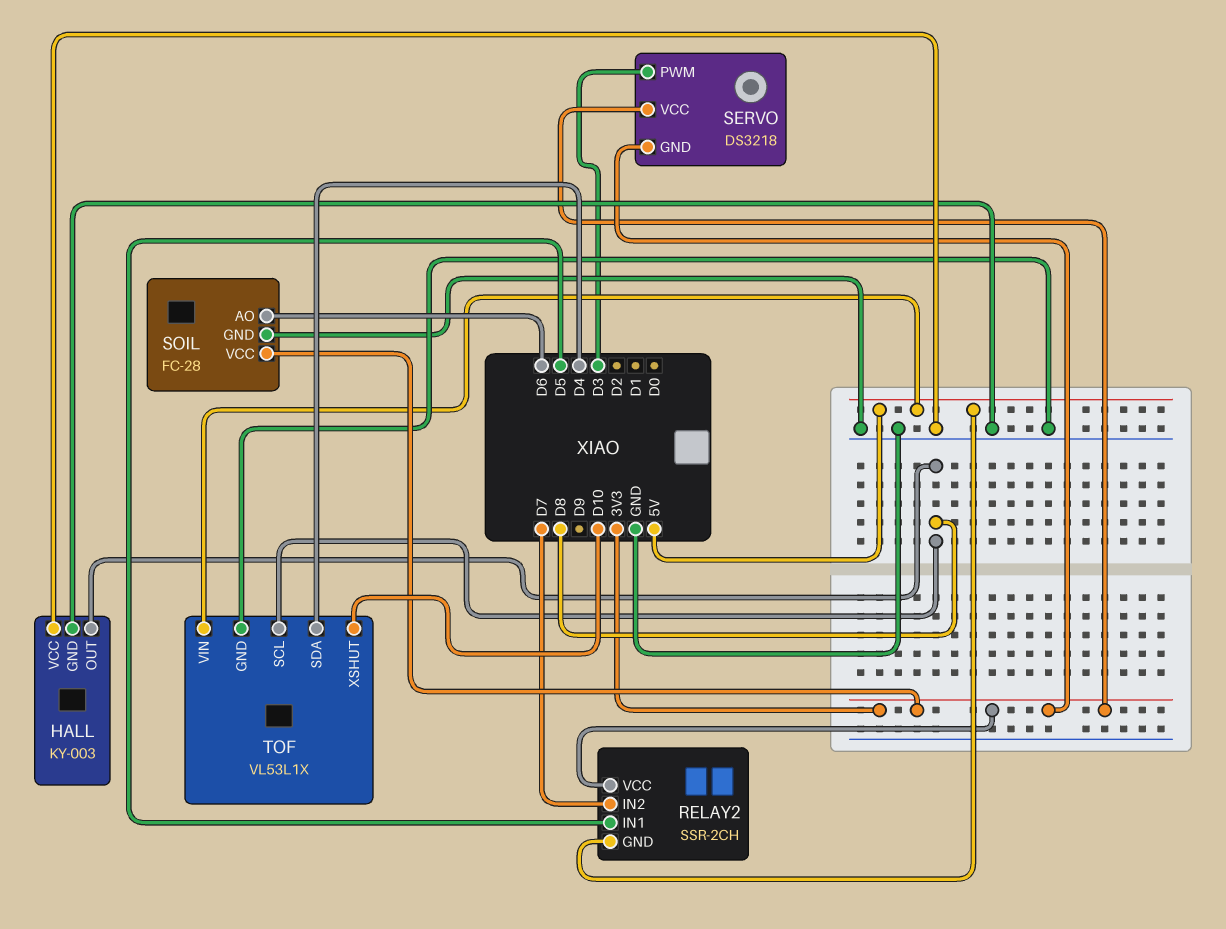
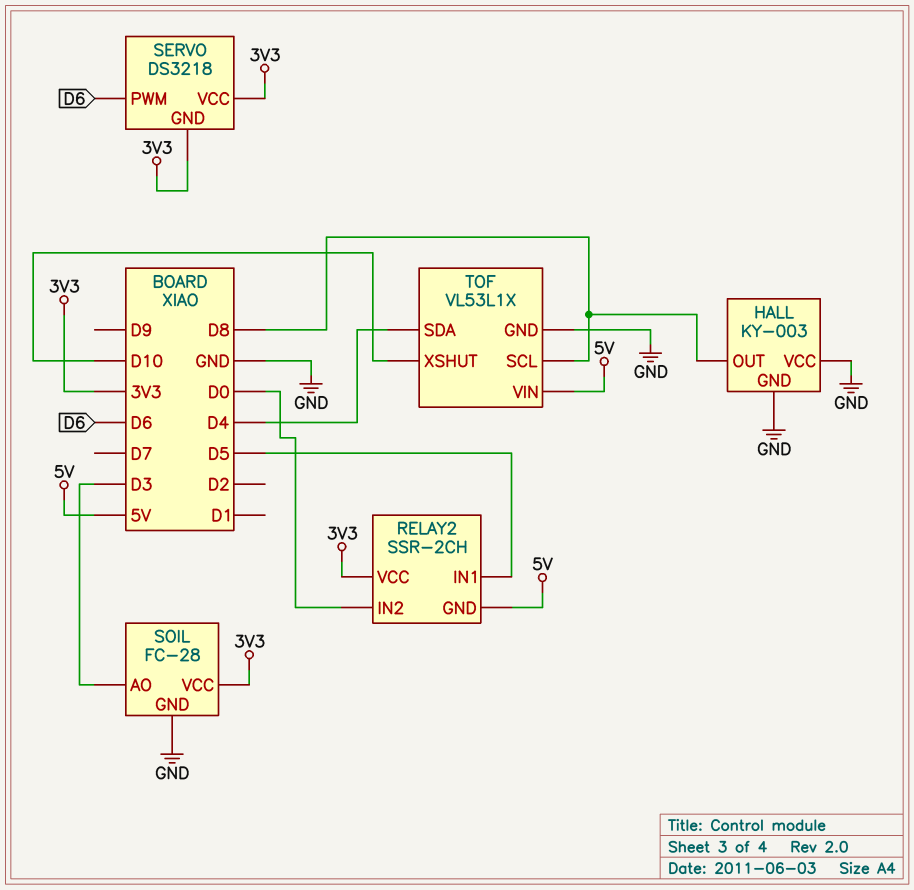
RELAY2 pin IN2: D7 -> D0
SERVO pin PWM: D3 -> D6
SOIL pin AO: D6 -> D3

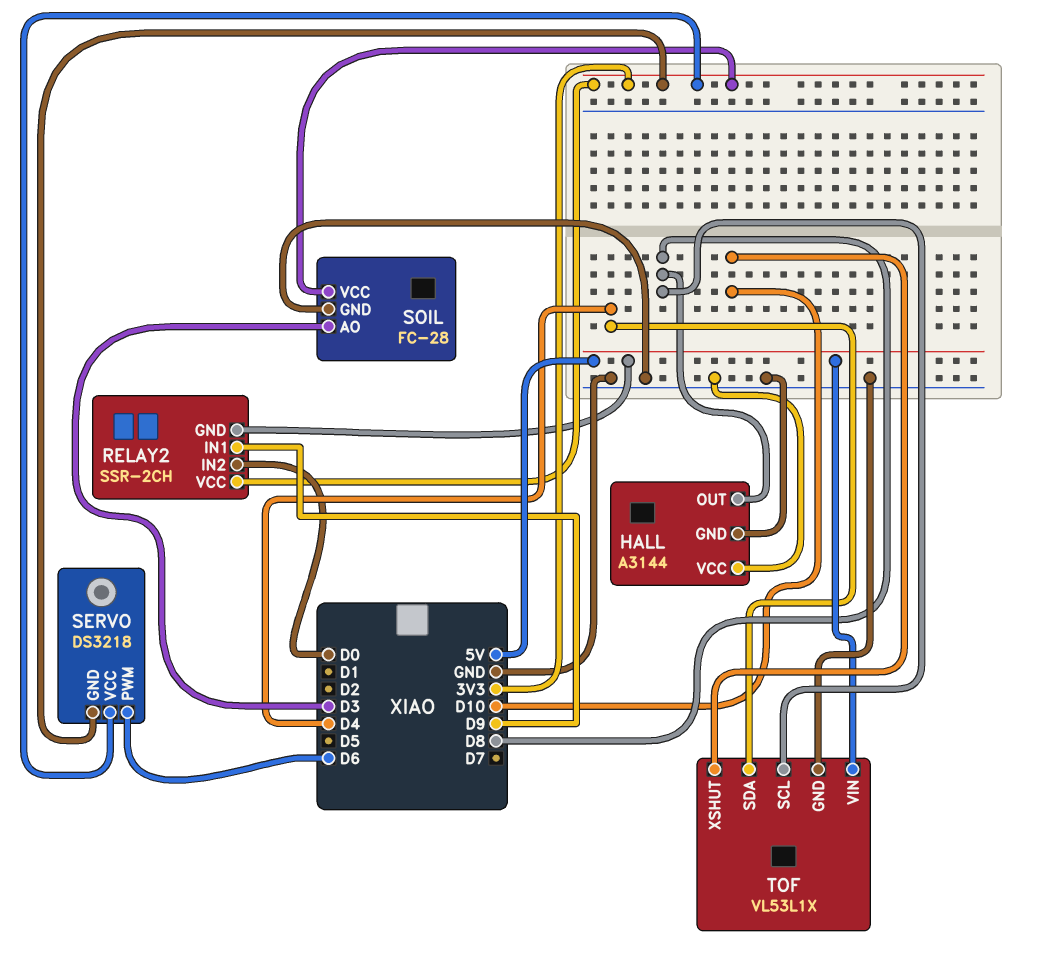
HALL: KY-003 -> A3144
RELAY2 pin IN1: D5 -> D9

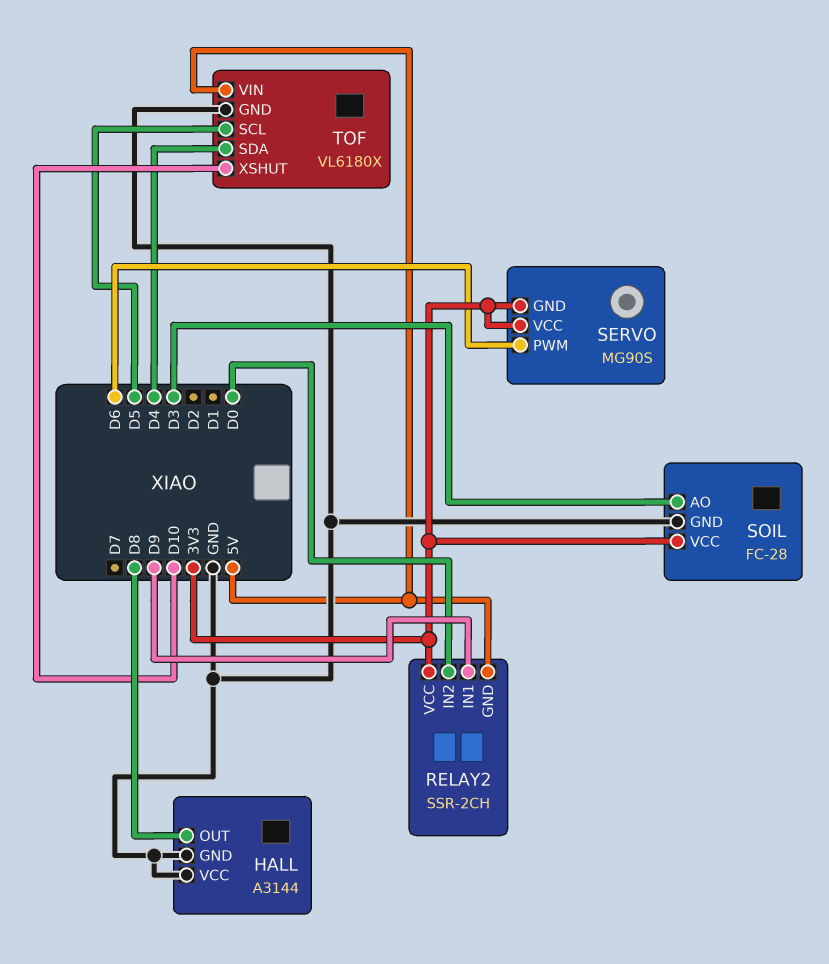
SERVO: DS3218 -> MG90S
TOF: VL53L1X -> VL6180X
TOF pin SCL: D8 -> D5

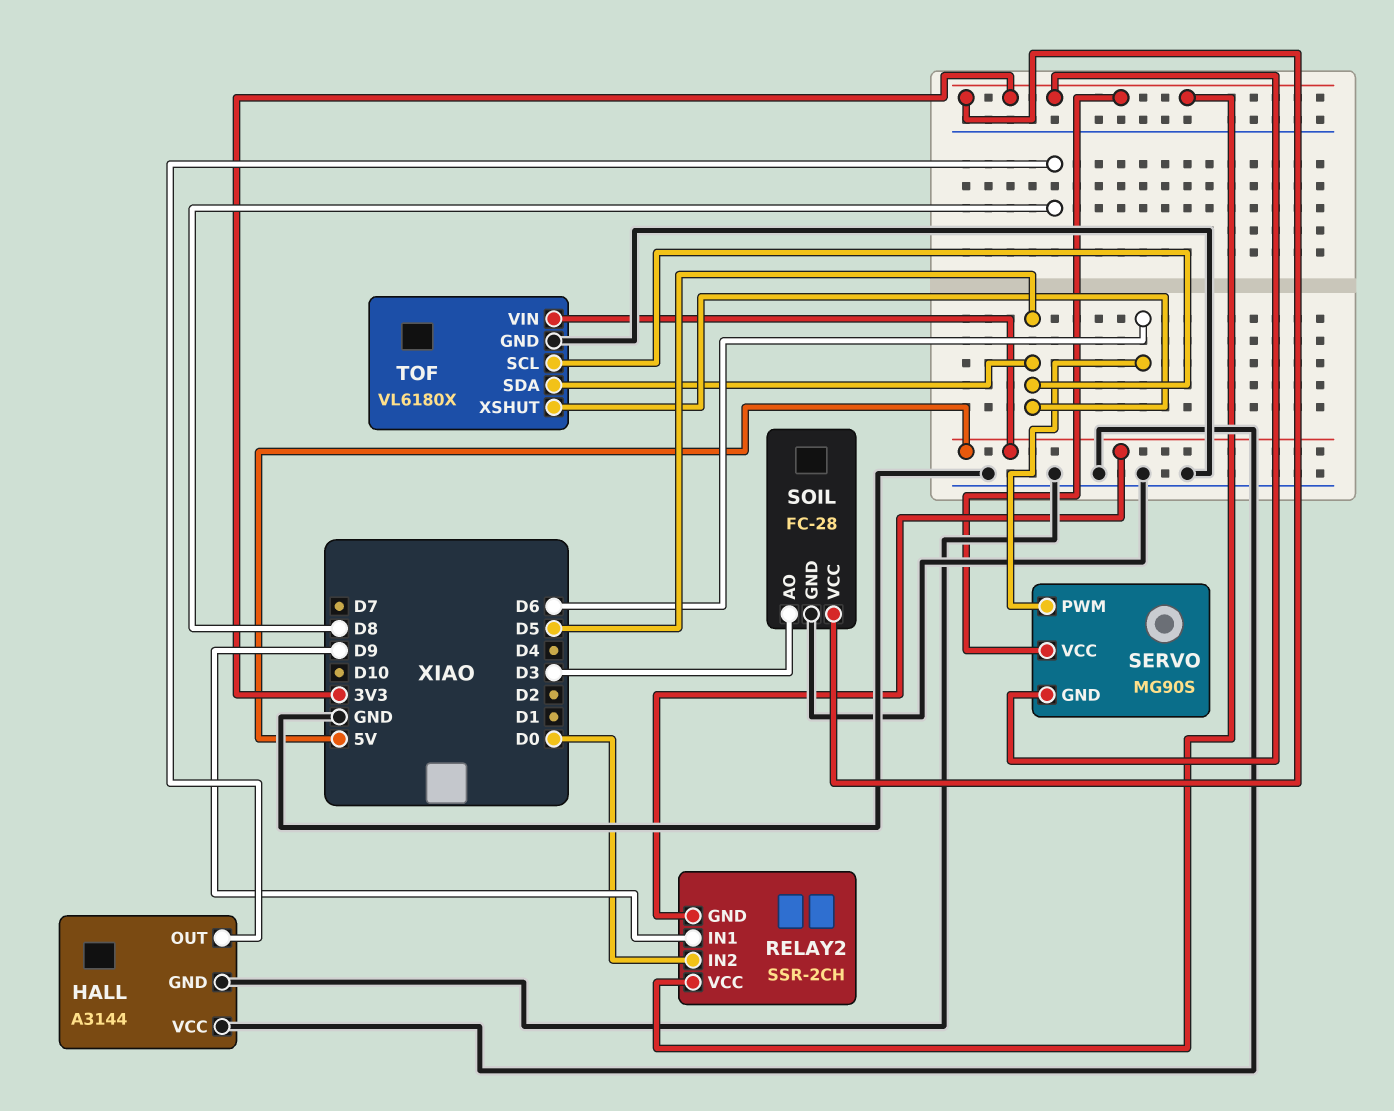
TOF pin SDA: D4 -> D5
TOF pin XSHUT: D10 -> D5

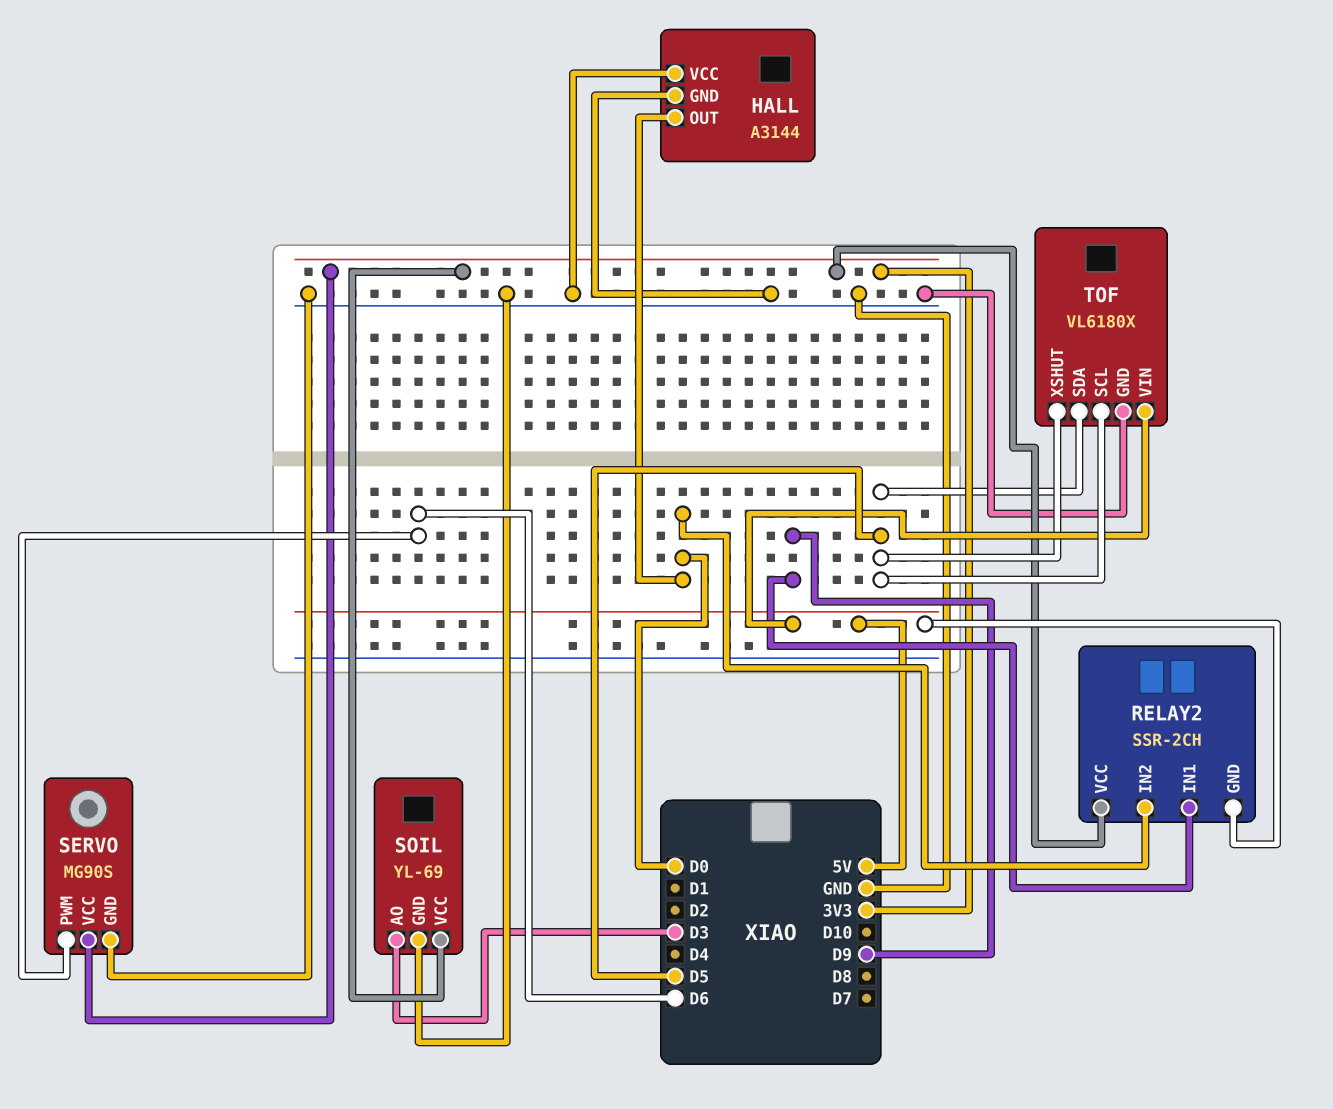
HALL pin OUT: D8 -> D0
SERVO pin GND: 3V3 -> GND
SOIL: FC-28 -> YL-69

